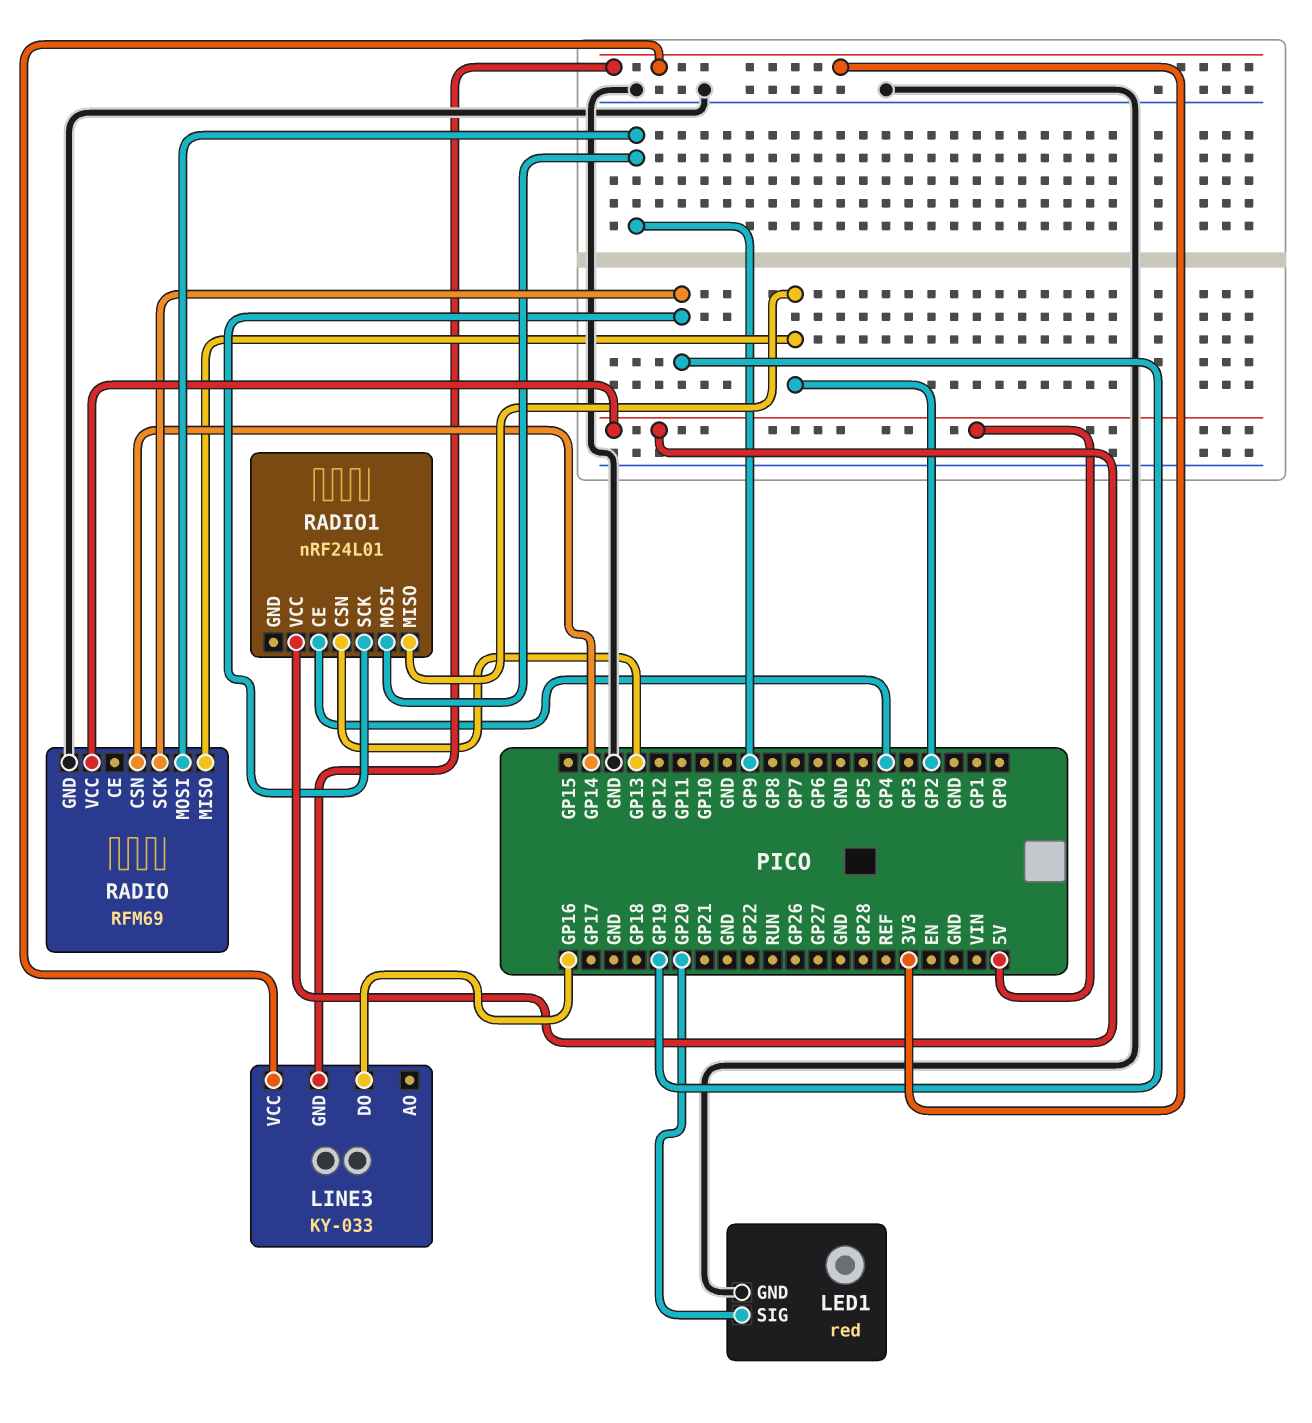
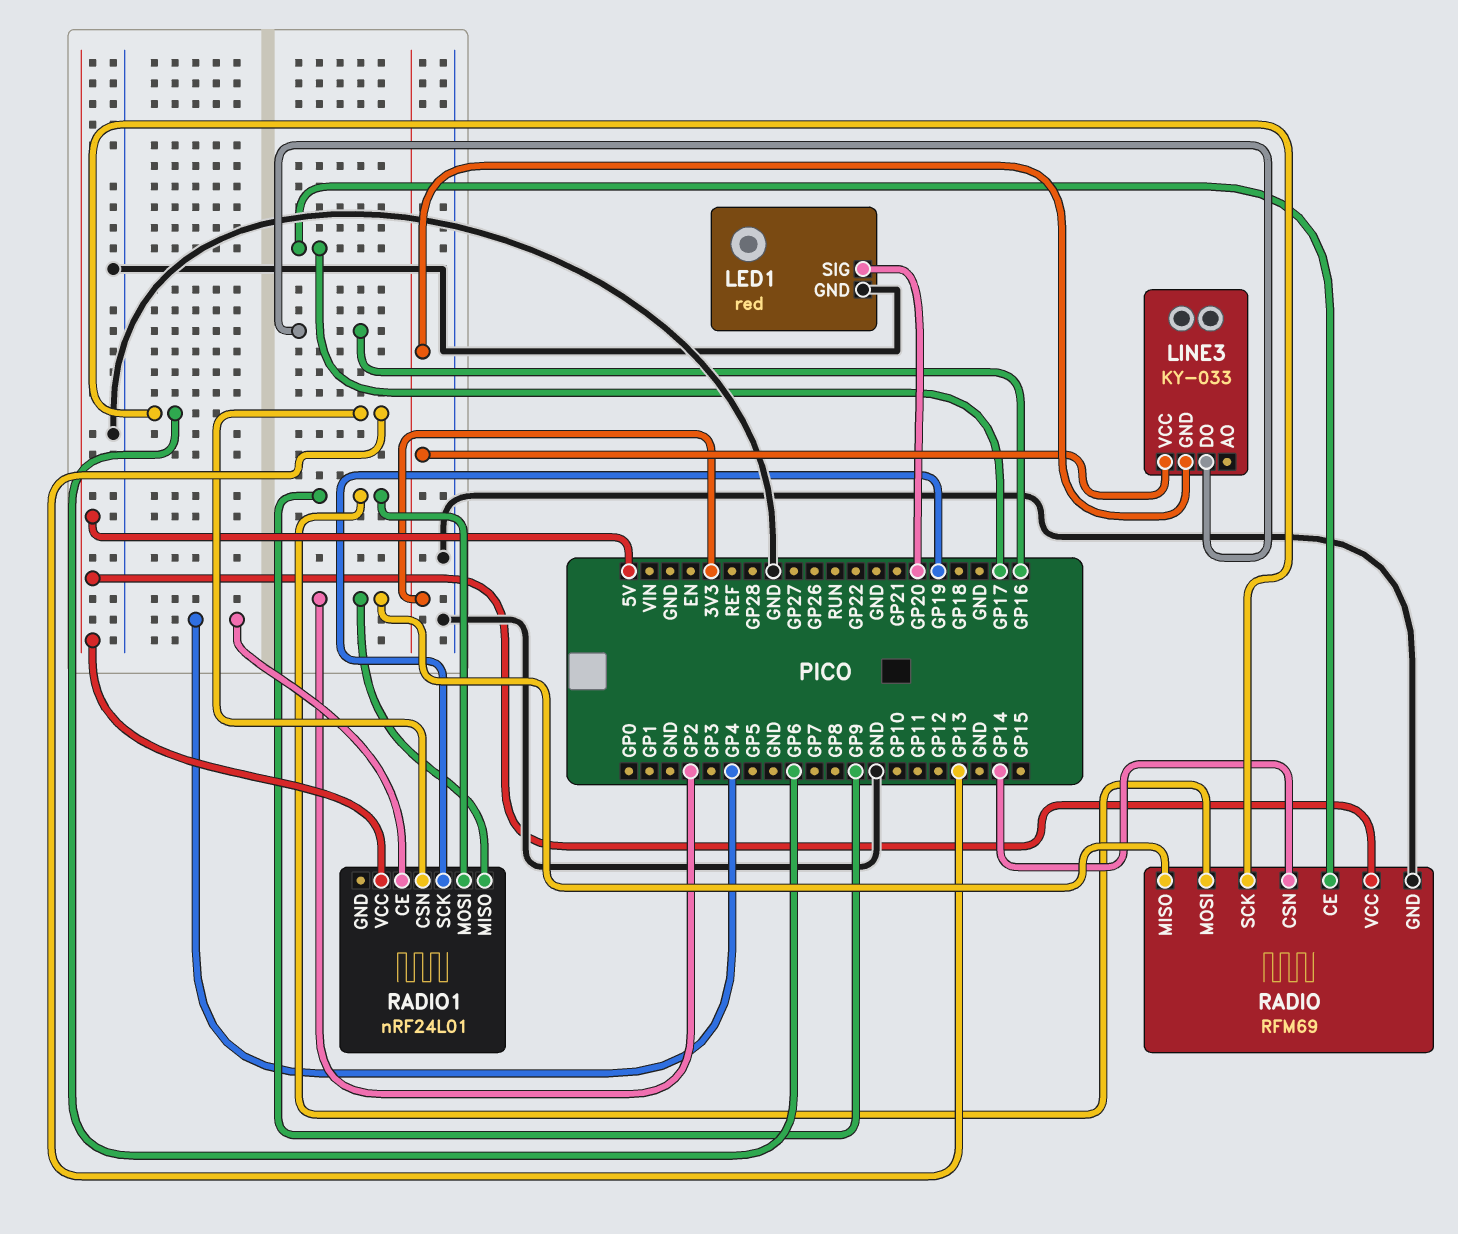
RADIO pin CE: none -> GP17
RADIO pin SCK: GP19 -> GP6

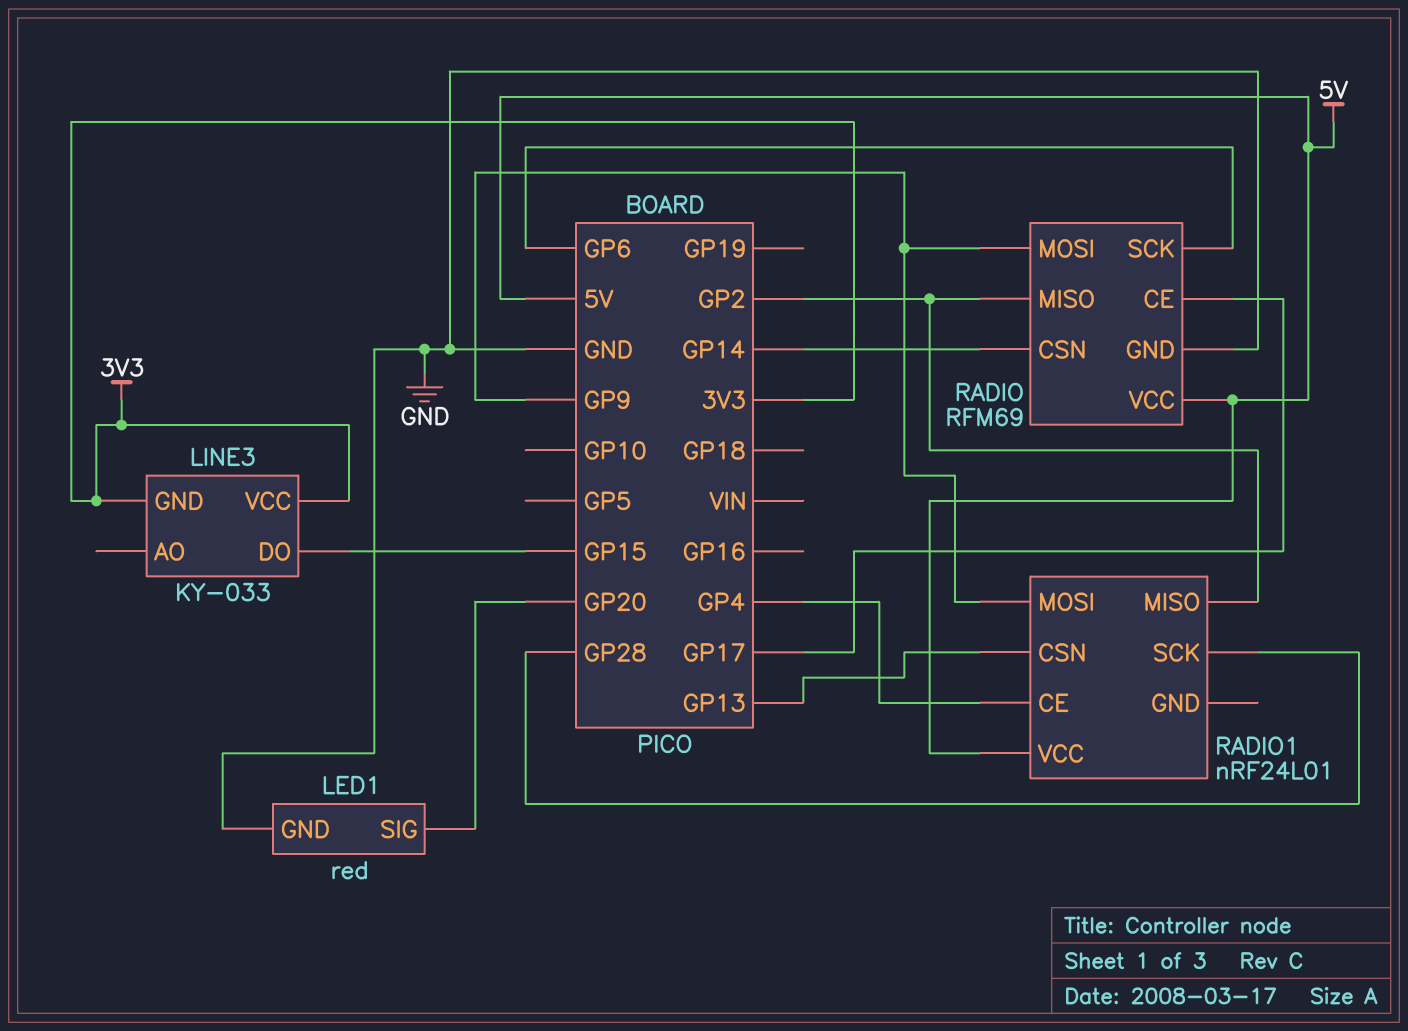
LINE3 pin DO: GP16 -> GP15
RADIO1 pin SCK: GP19 -> GP28

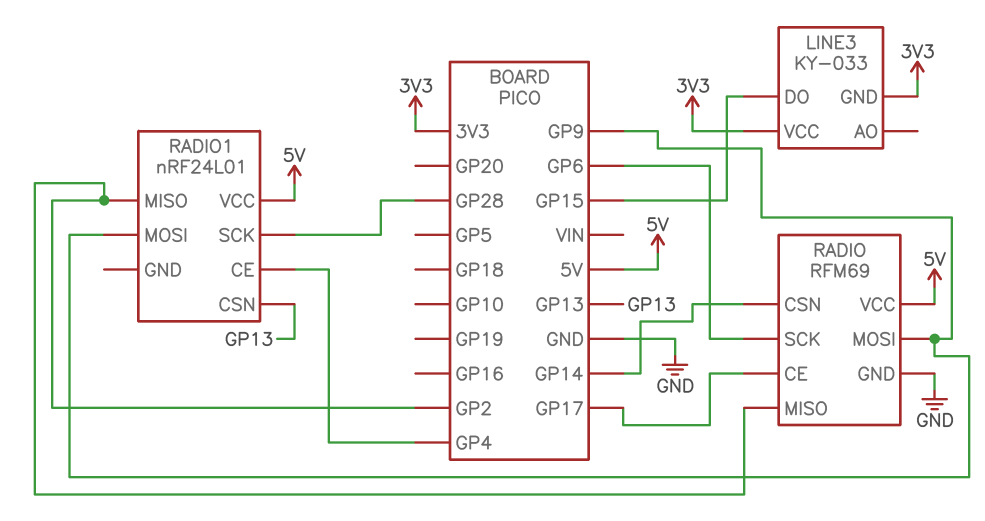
LED1: red -> none
LED1 pin GND: GND -> none
LED1 pin SIG: GP20 -> none

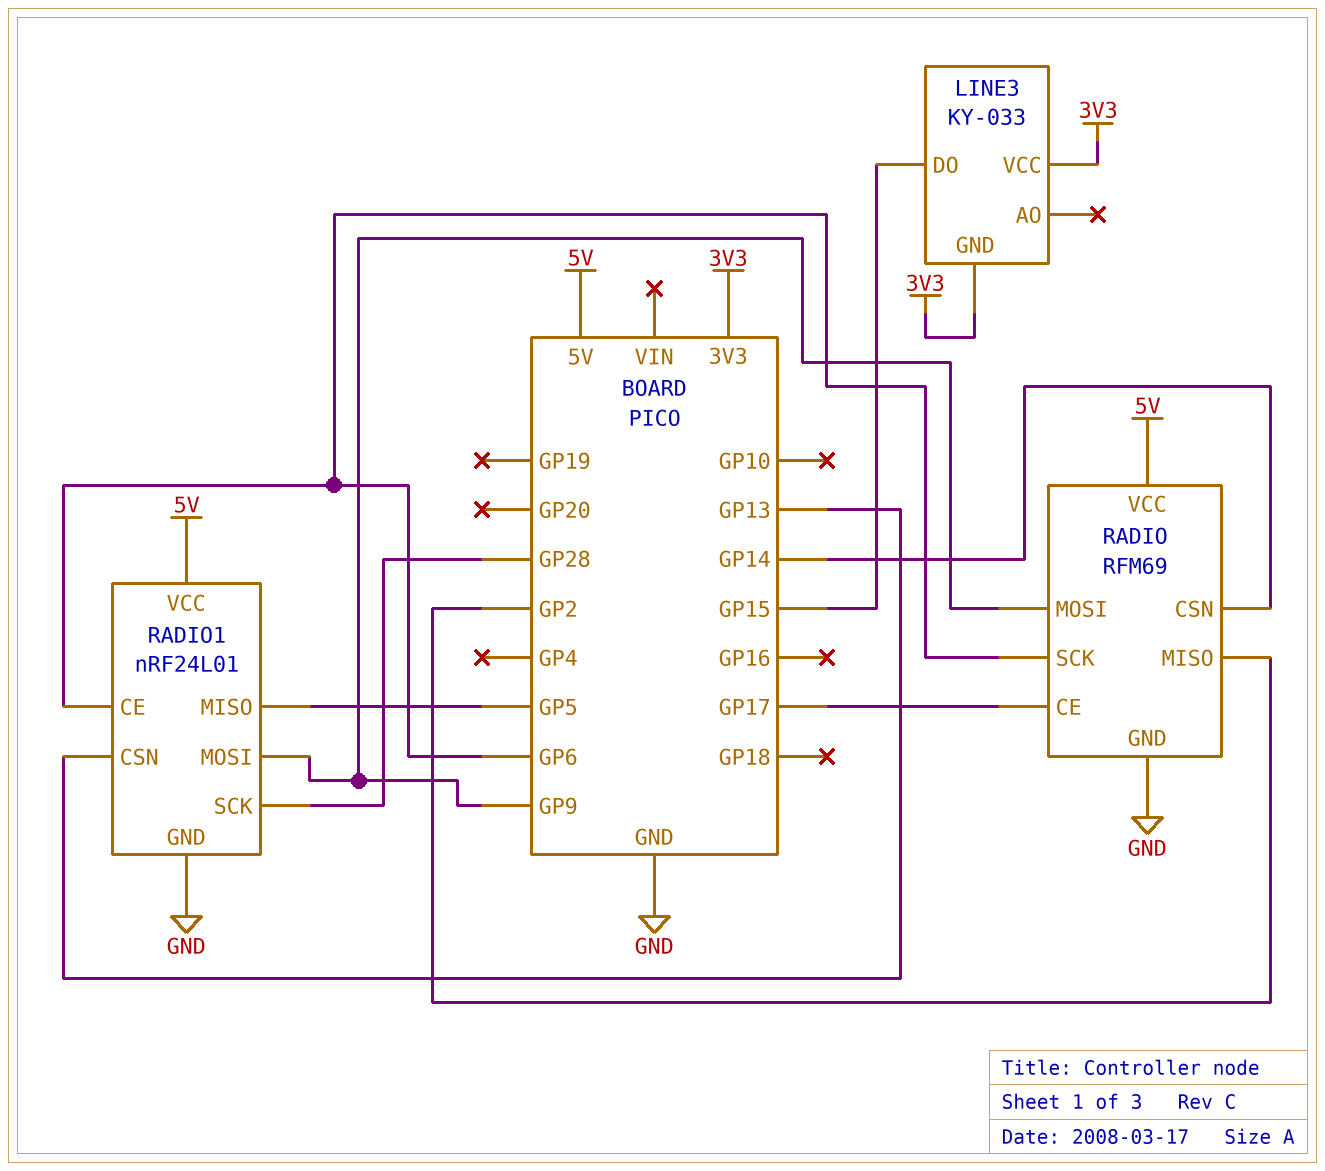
RADIO1 pin CE: GP4 -> GP6
RADIO1 pin GND: none -> GND
RADIO1 pin MISO: GP2 -> GP5

